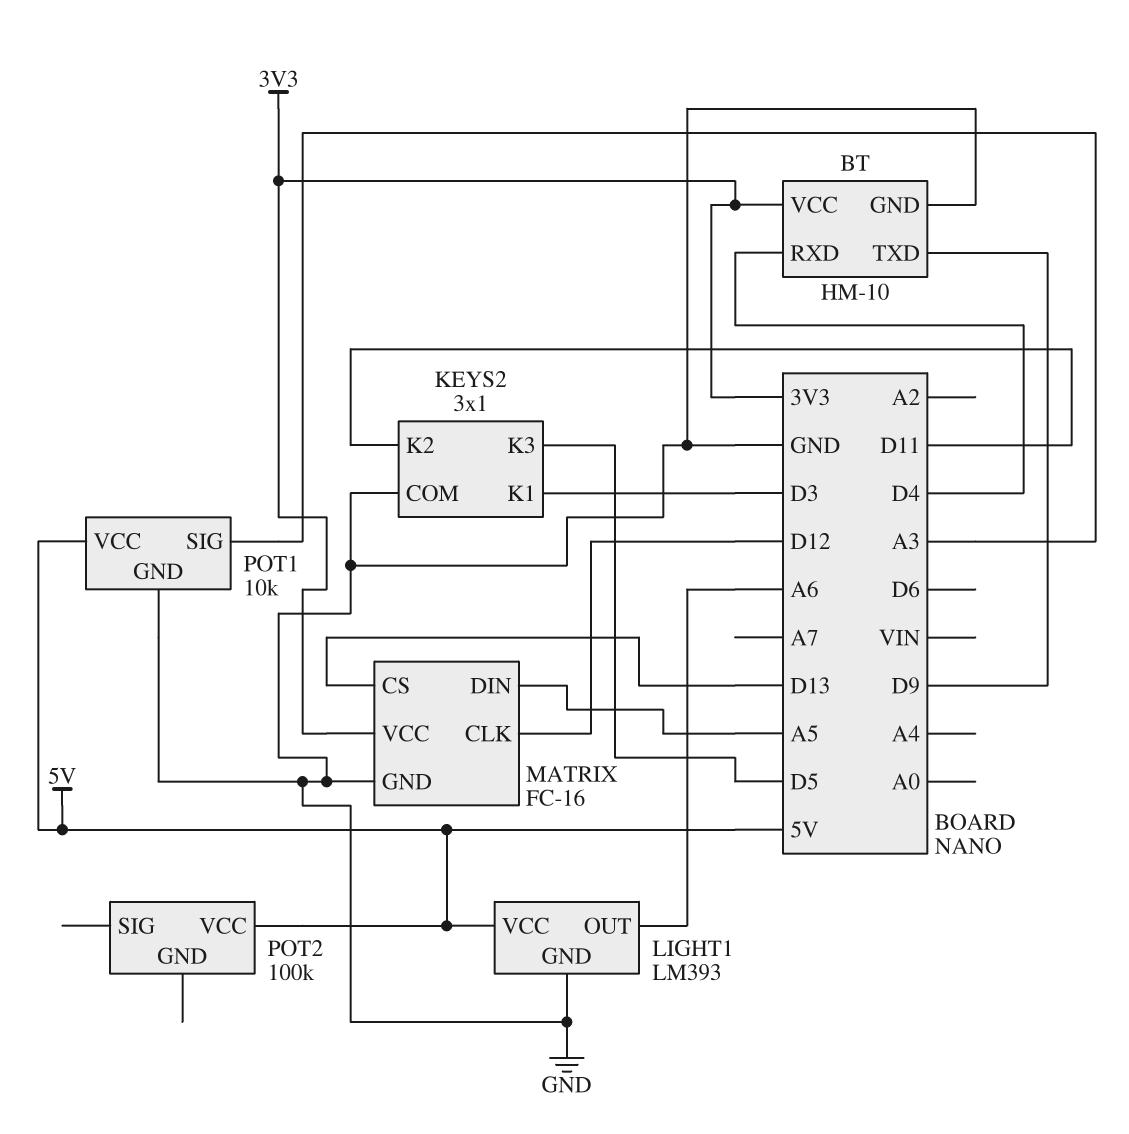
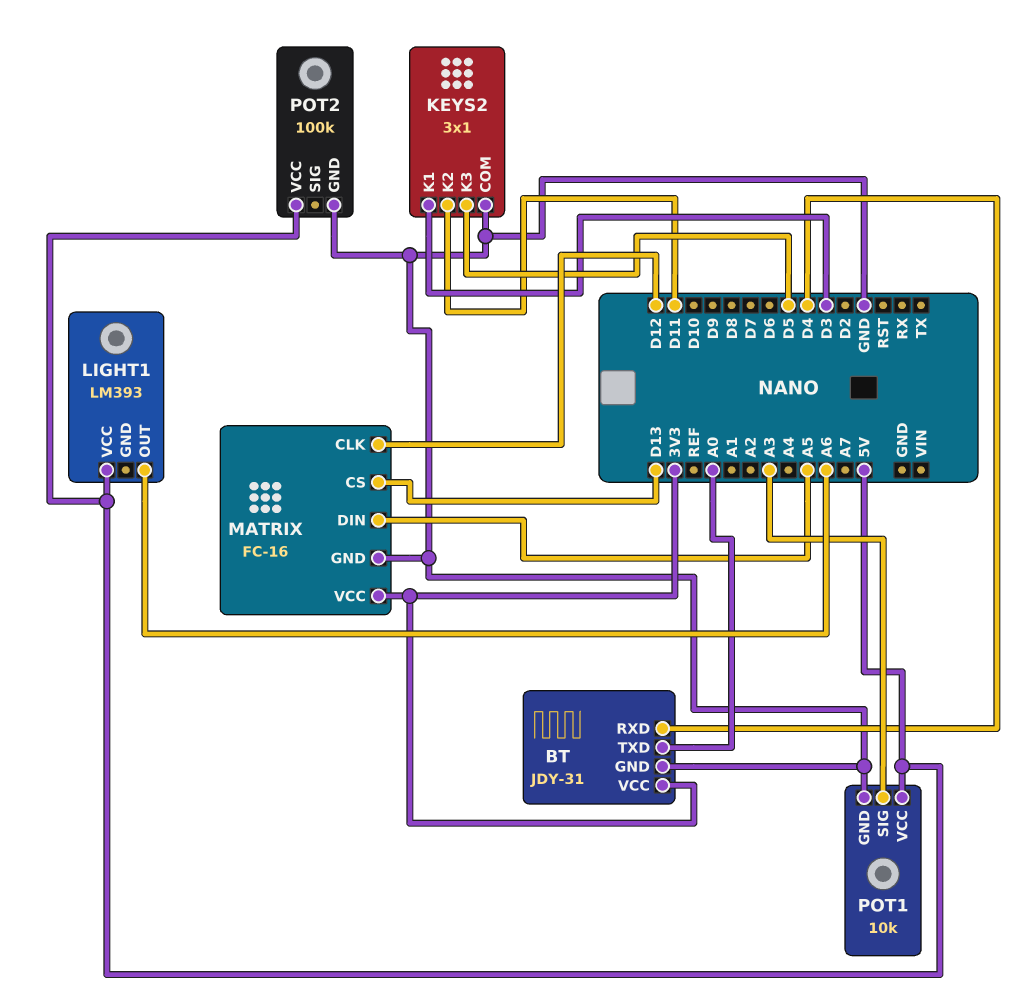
BT: HM-10 -> JDY-31
BT pin TXD: D9 -> A0
LIGHT1 pin GND: GND -> none
POT2 pin GND: none -> GND

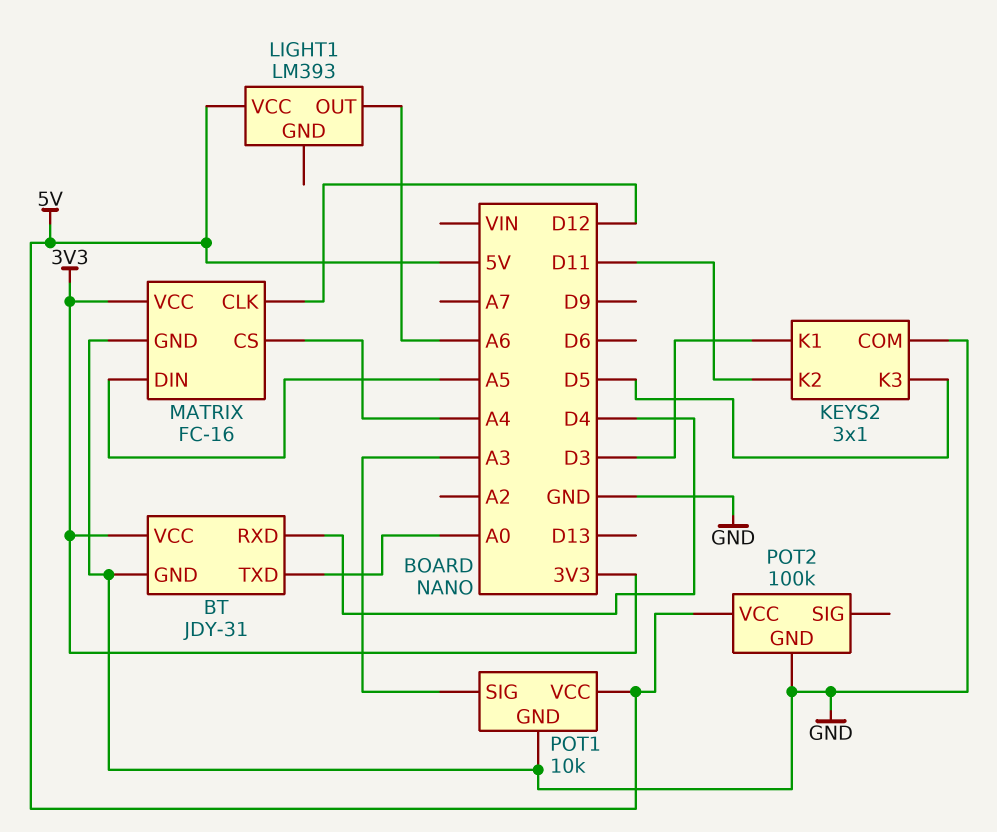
MATRIX pin CS: D13 -> A4

